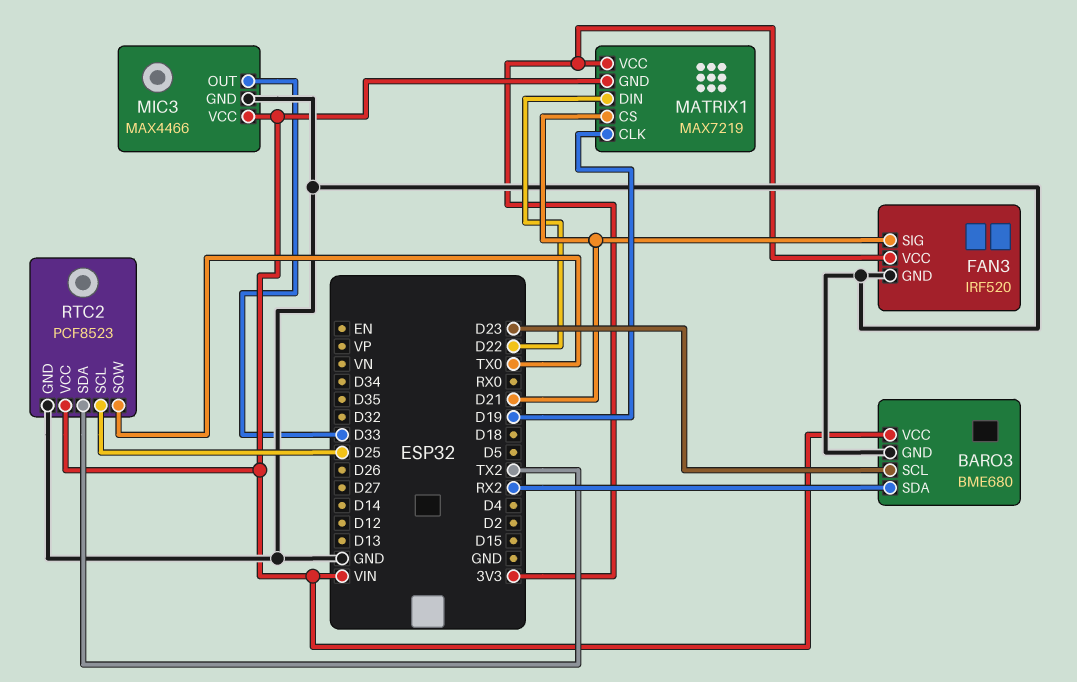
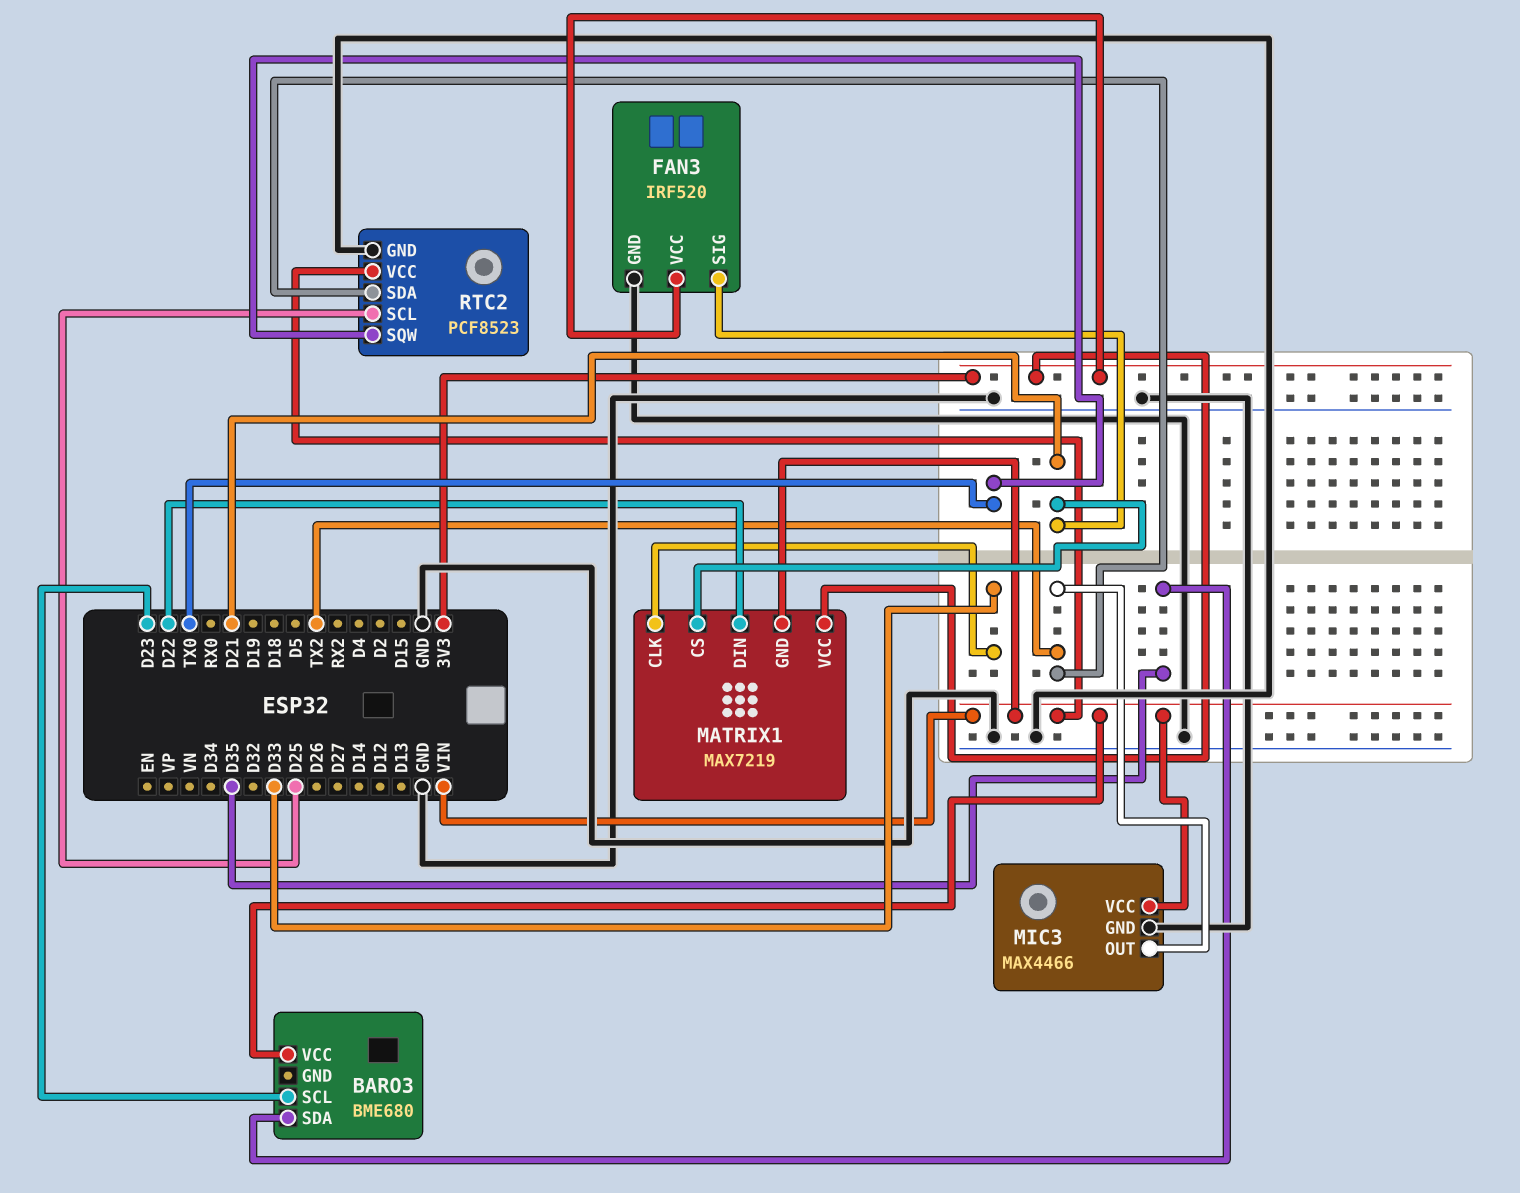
BARO3 pin GND: GND -> none
BARO3 pin SDA: RX2 -> D35
MATRIX1 pin CLK: D19 -> D33
MIC3 pin OUT: D33 -> TX2

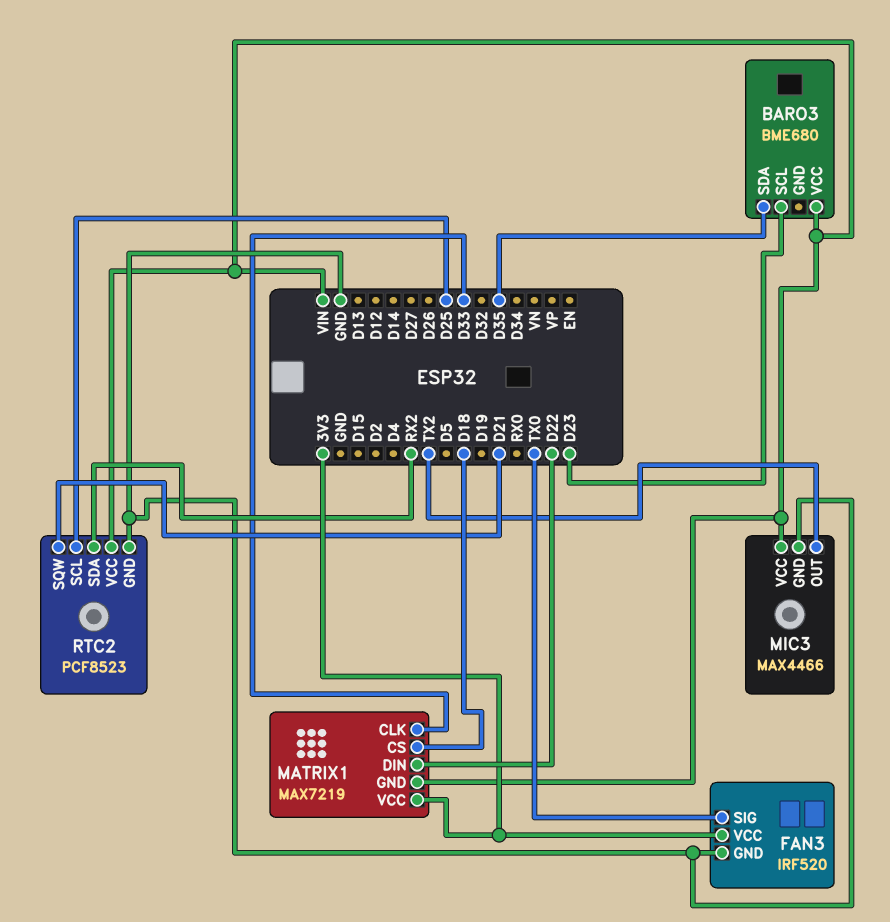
FAN3 pin SIG: D21 -> TX0
MATRIX1 pin CS: D21 -> D18
RTC2 pin SDA: TX2 -> RX2
RTC2 pin SQW: TX0 -> D21

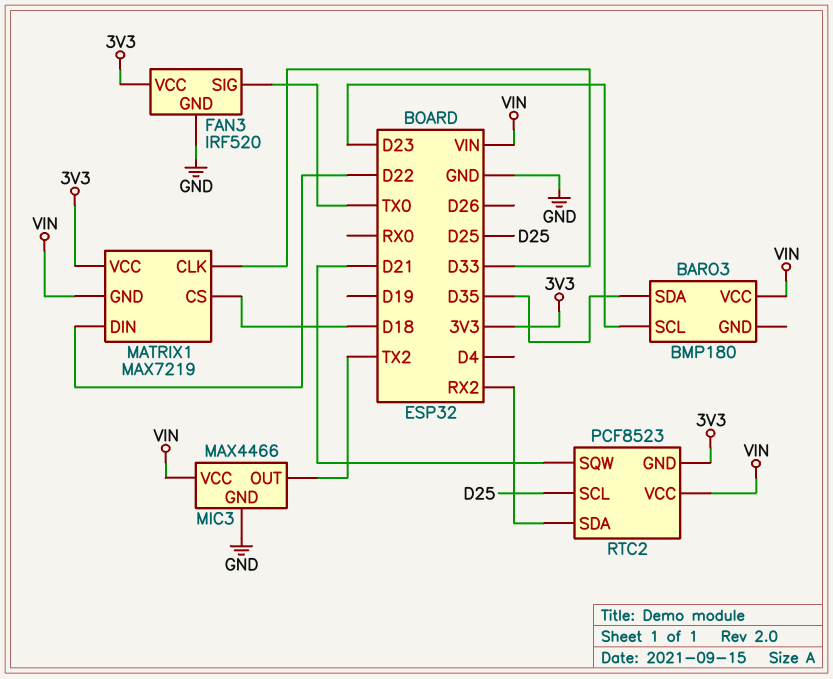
BARO3: BME680 -> BMP180
RTC2 pin GND: GND -> 3V3

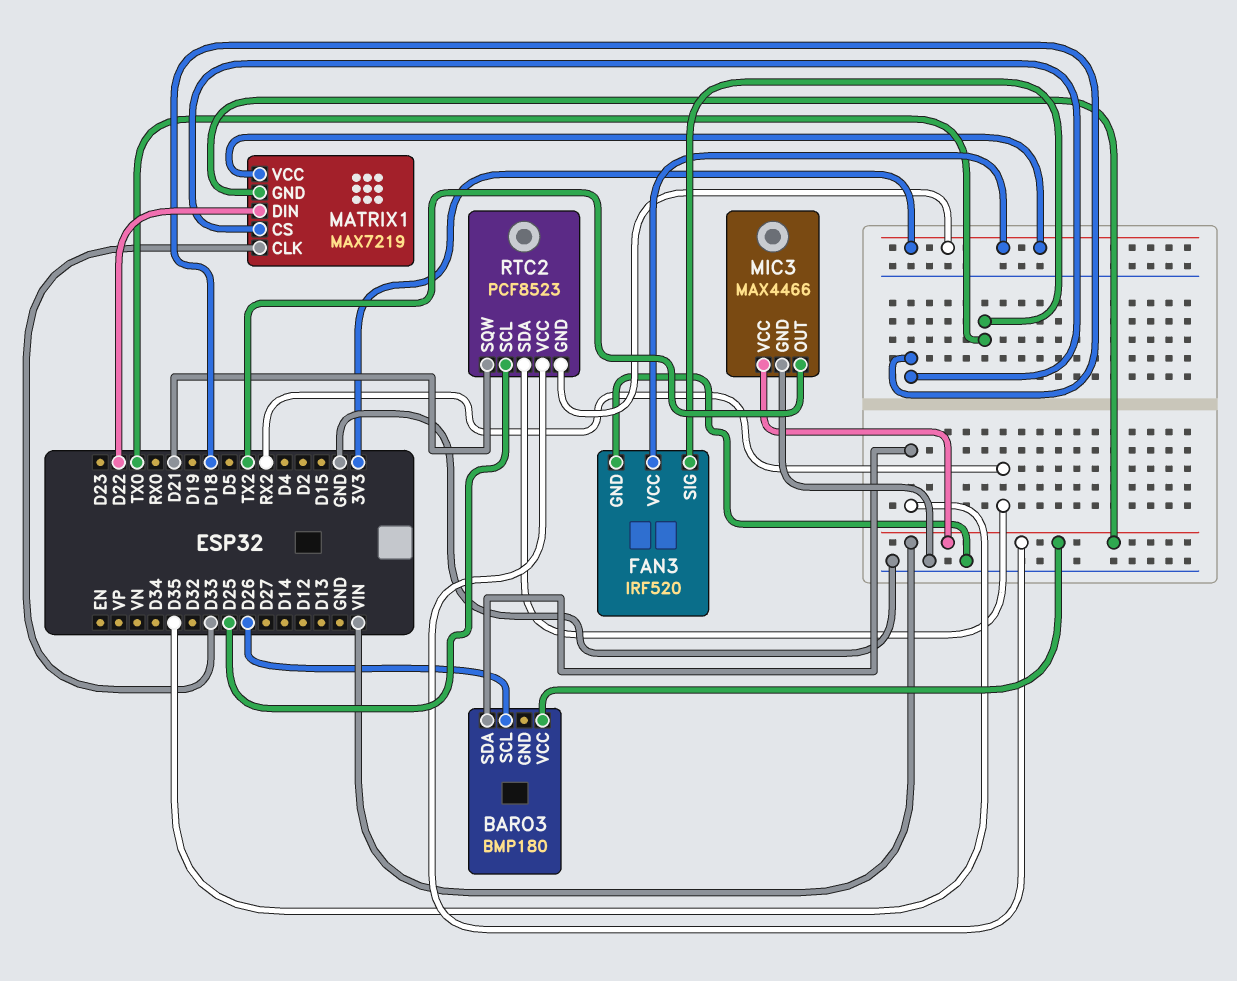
BARO3 pin SCL: D23 -> D26

